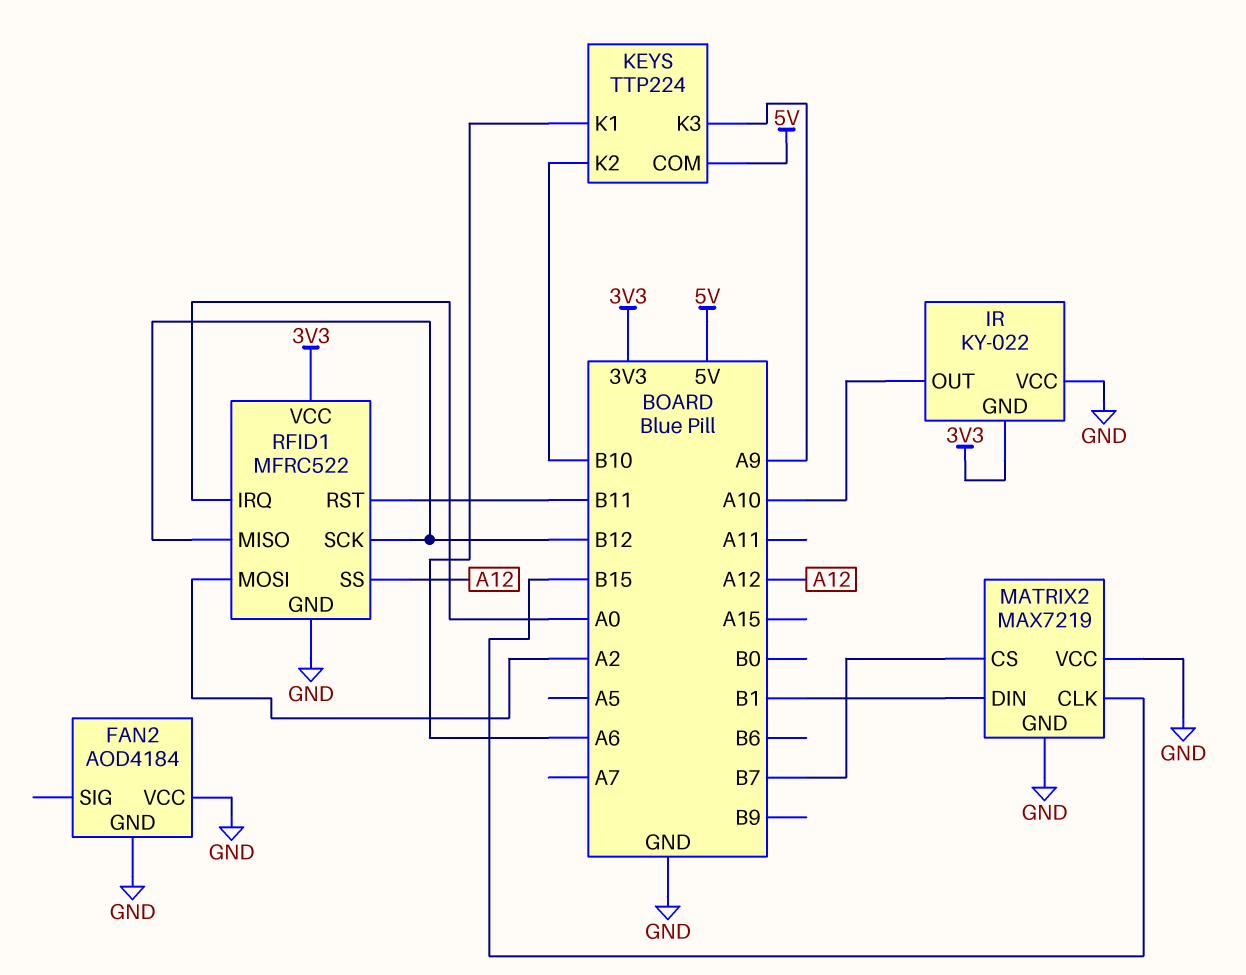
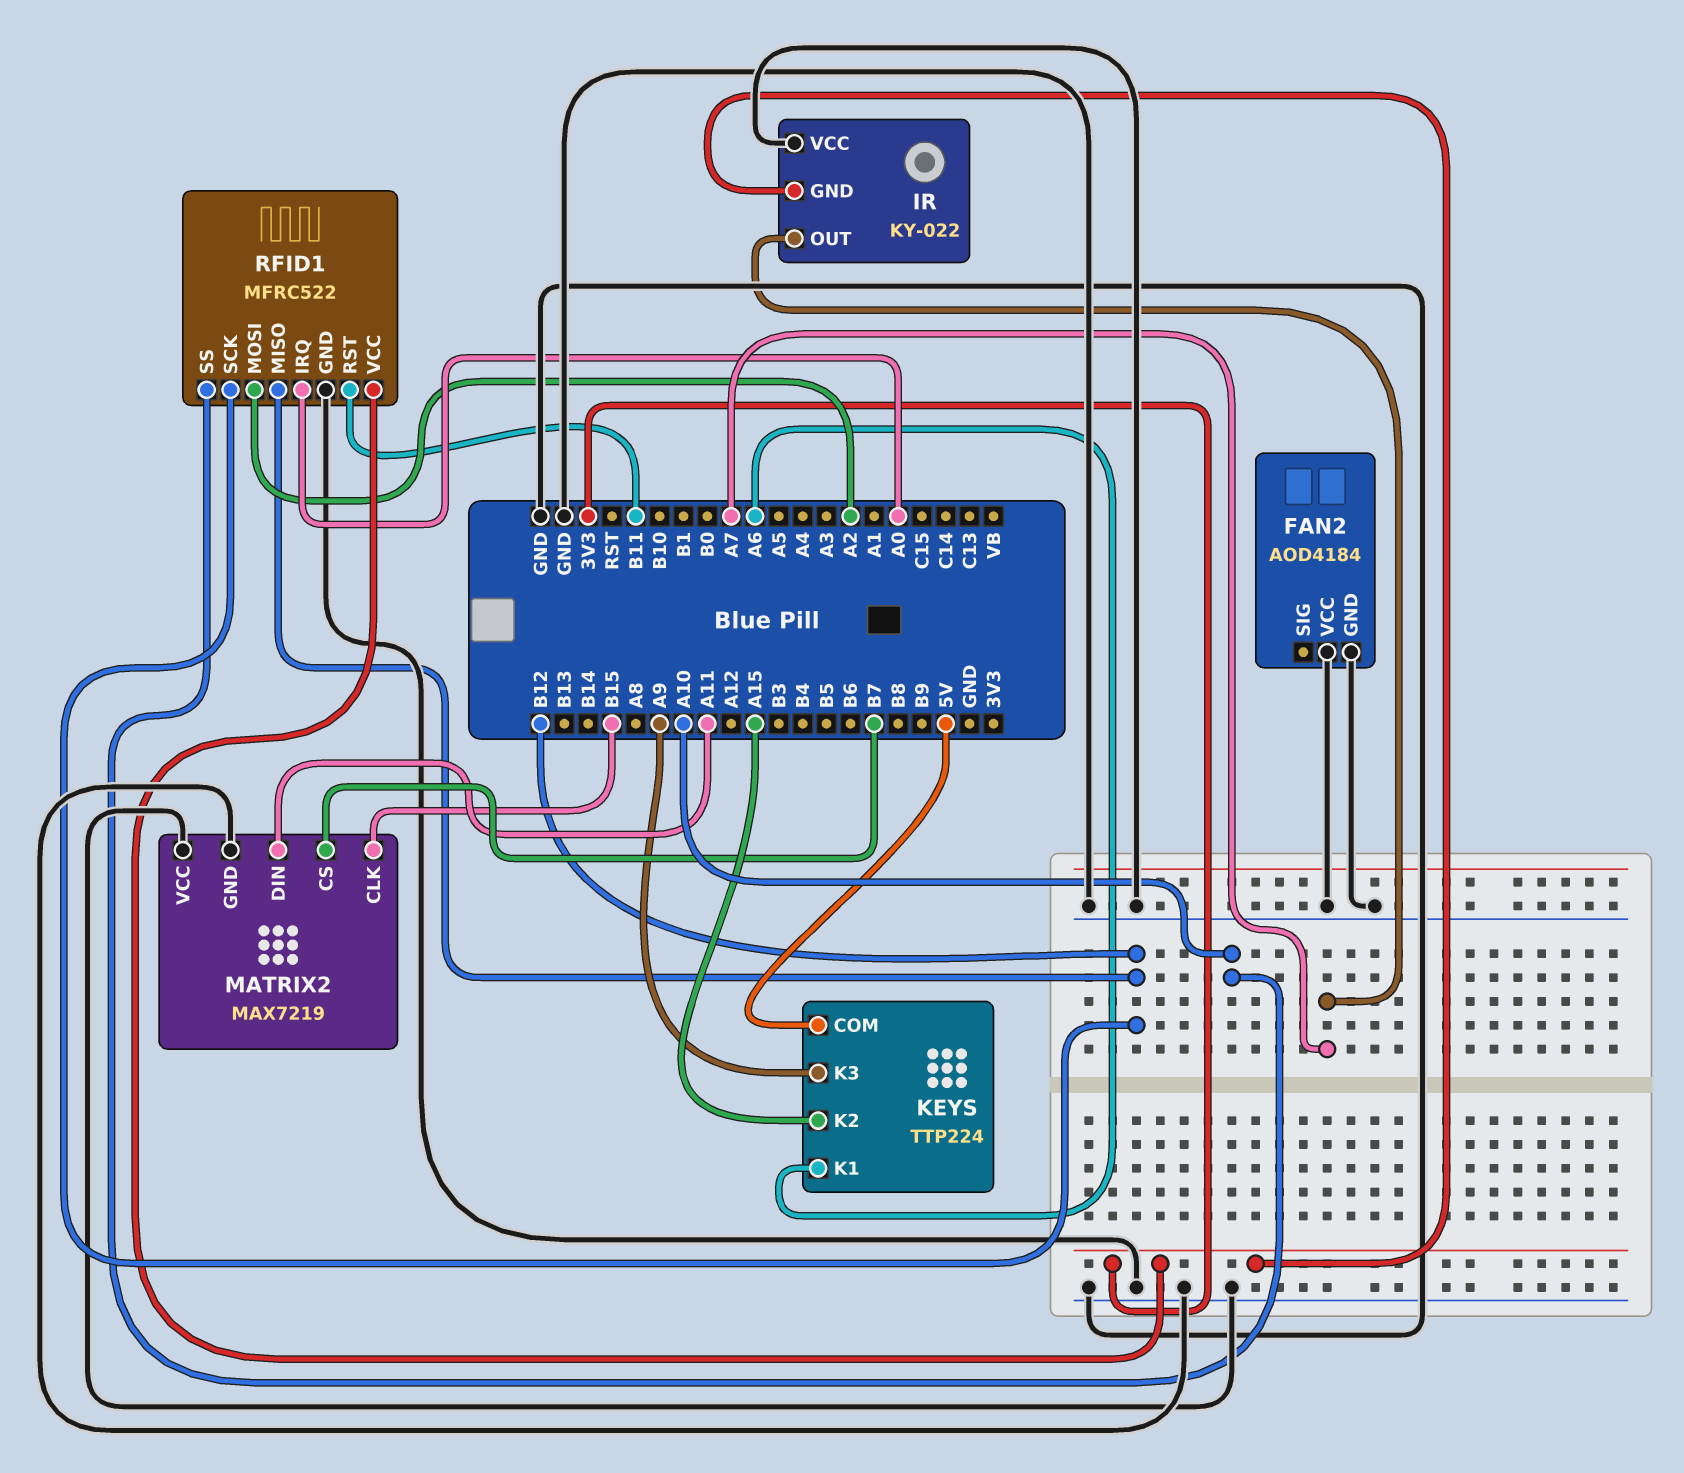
IR pin OUT: A10 -> A7
KEYS pin K2: B10 -> A15
MATRIX2 pin DIN: B1 -> A11
RFID1 pin SS: A12 -> A10

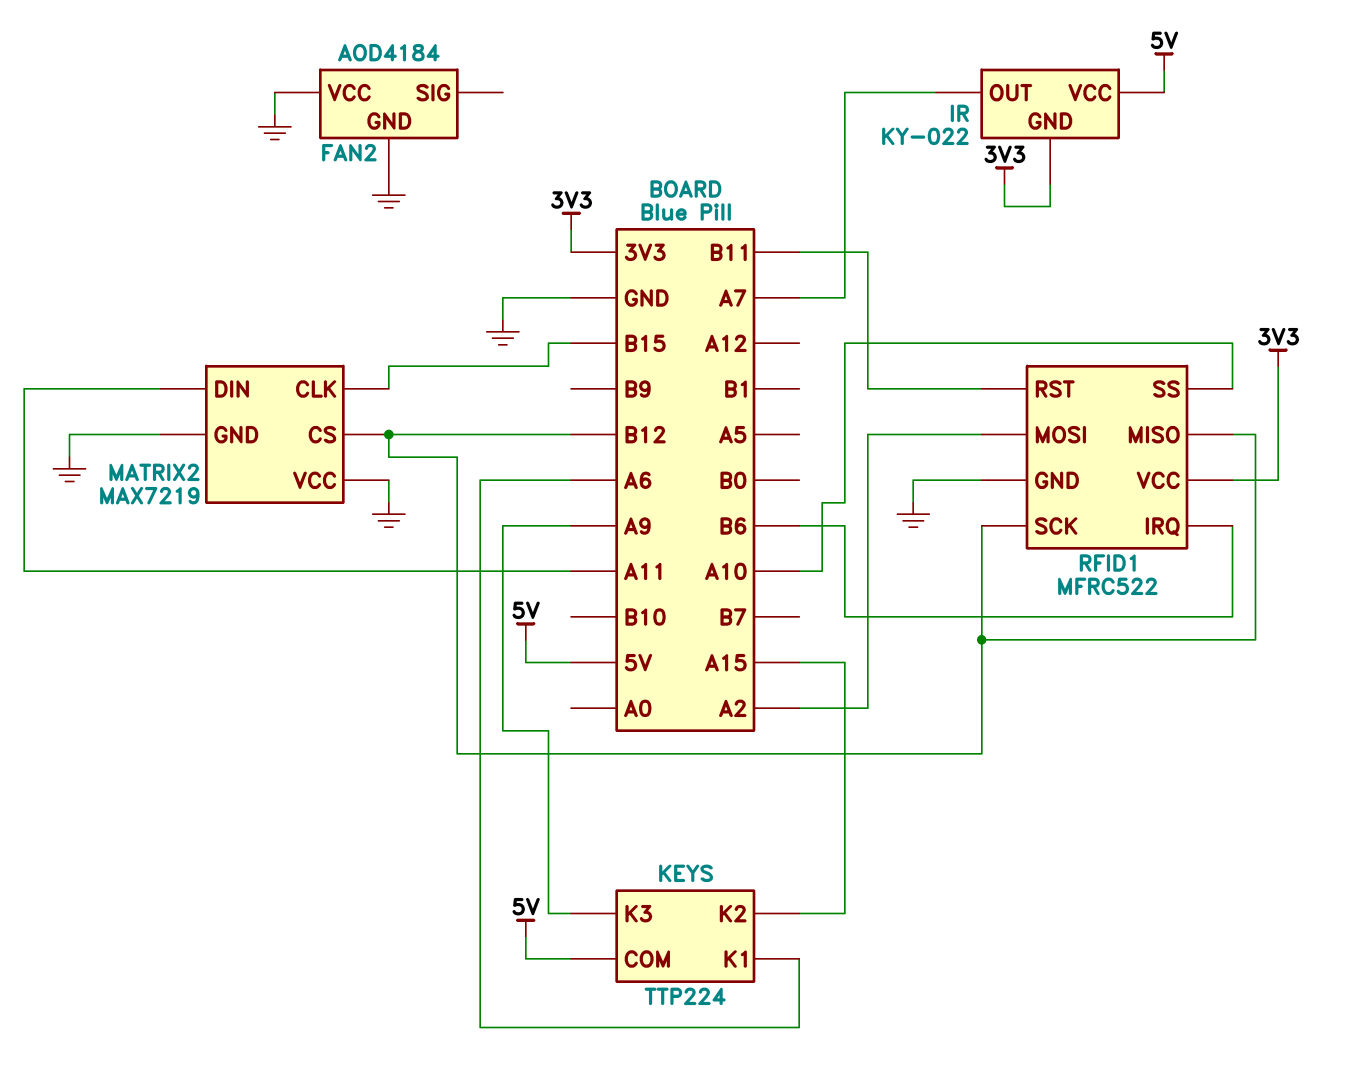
IR pin VCC: GND -> 5V
MATRIX2 pin CS: B7 -> B12
RFID1 pin IRQ: A0 -> B6

